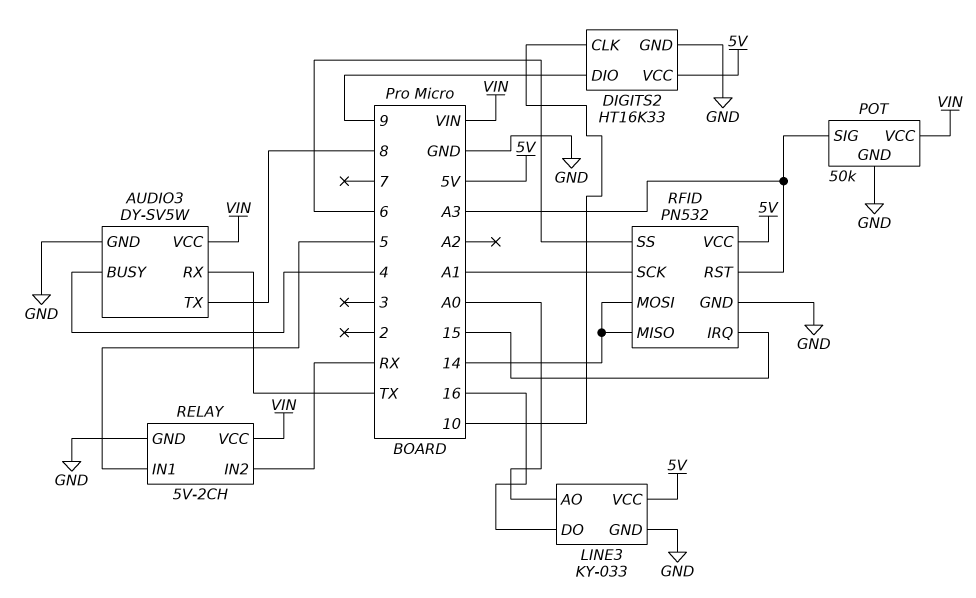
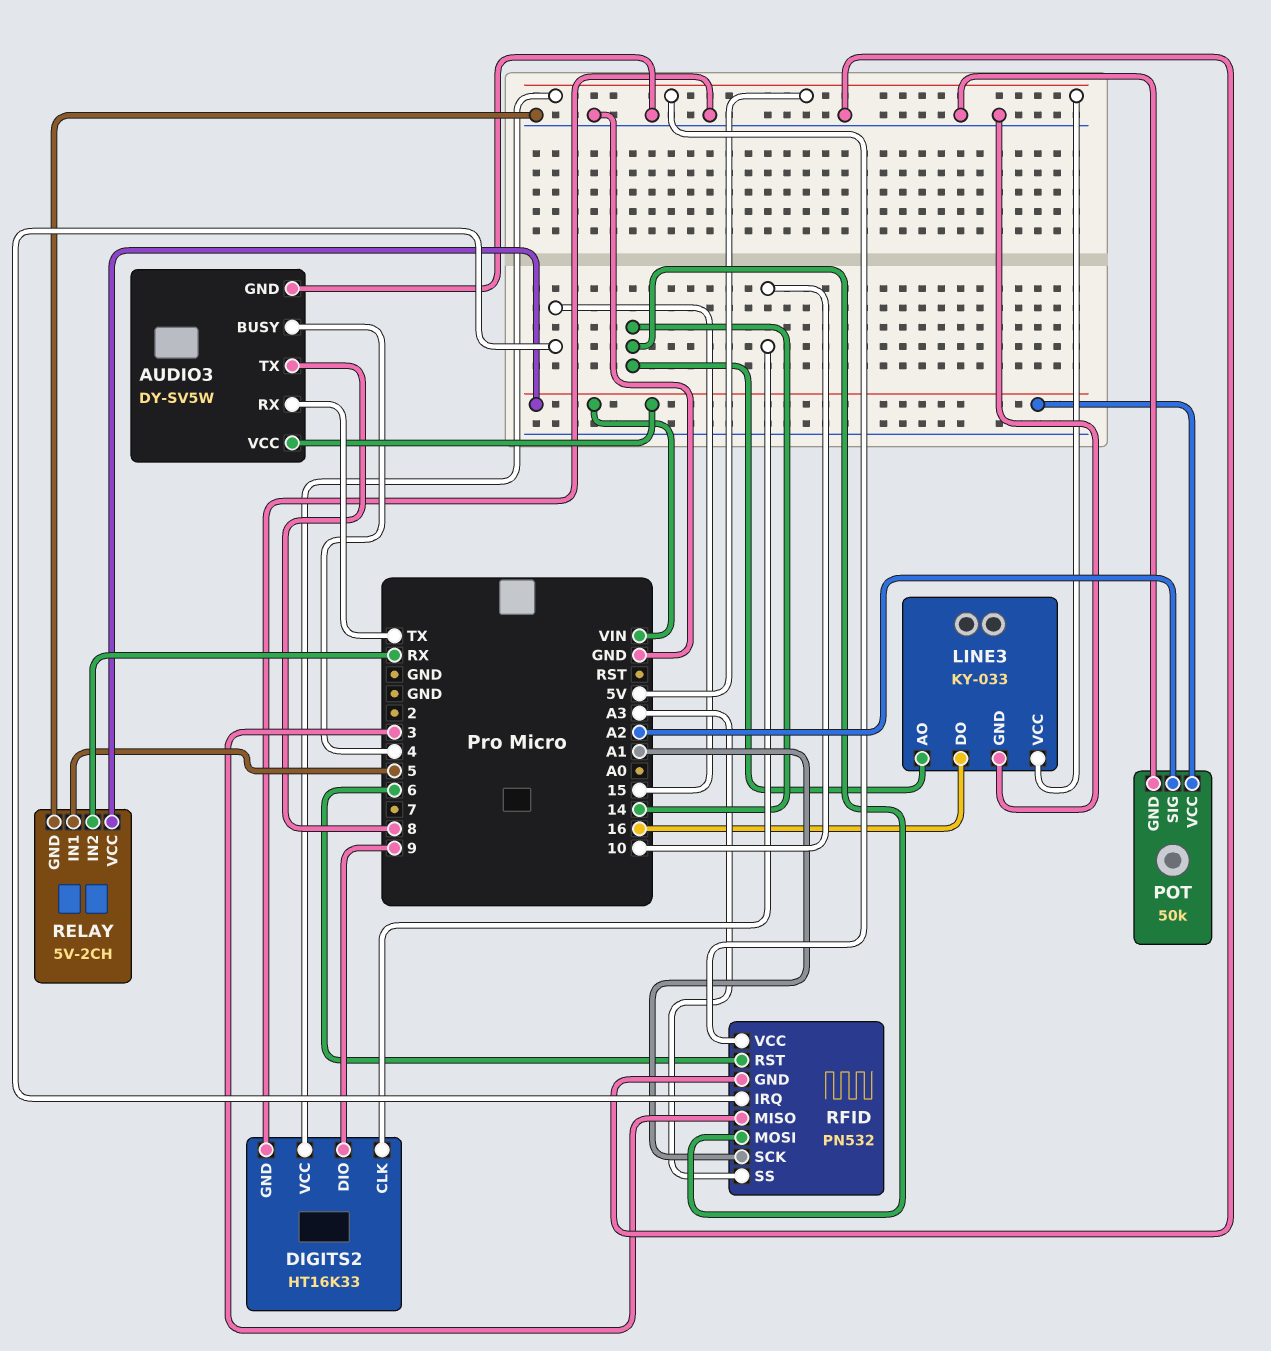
LINE3 pin AO: A0 -> 14
POT pin SIG: A3 -> A2
RFID pin MISO: 14 -> 3
RFID pin RST: A3 -> 6
RFID pin SS: 6 -> A3

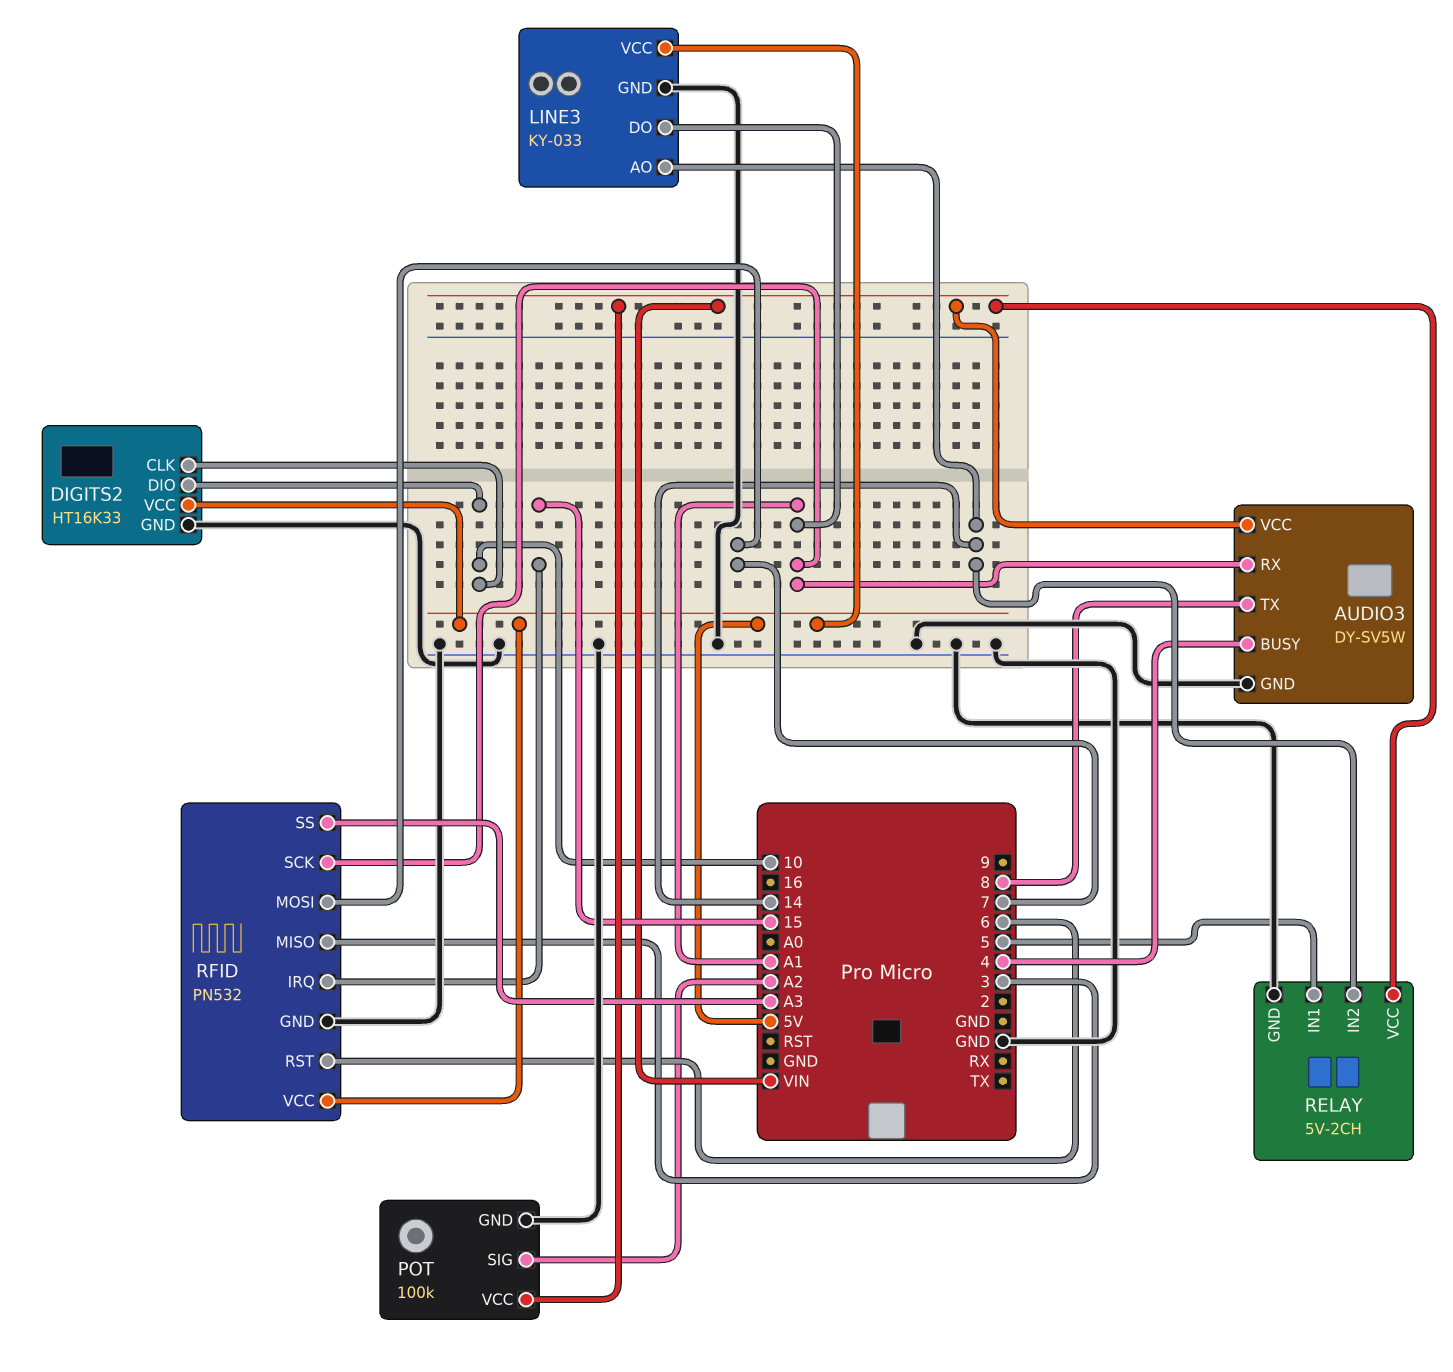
AUDIO3 pin RX: TX -> A1
DIGITS2 pin DIO: 9 -> 10
LINE3 pin DO: 16 -> A1
POT: 50k -> 100k
RELAY pin IN2: RX -> 14
RFID pin MOSI: 14 -> 7

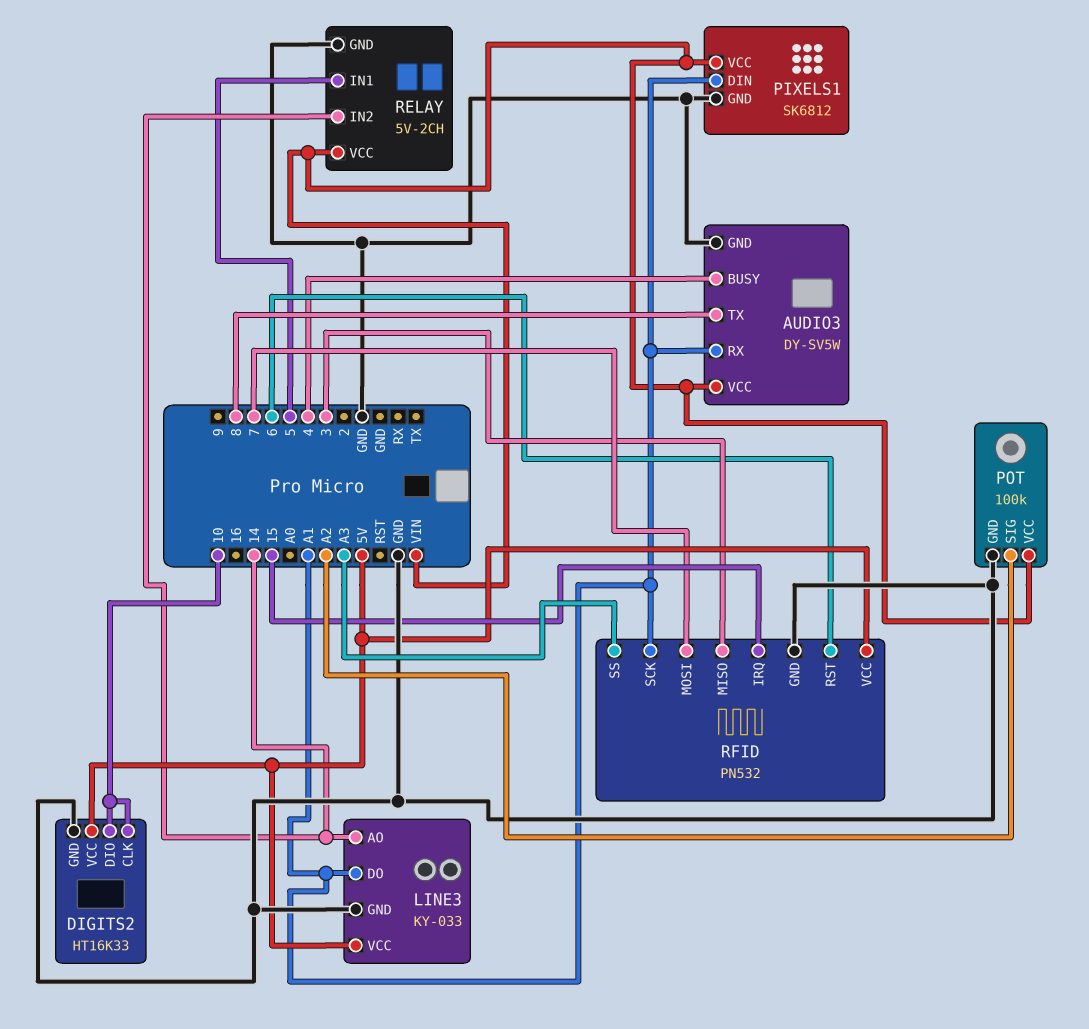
PIXELS1: none -> SK6812
PIXELS1 pin DIN: none -> A1
PIXELS1 pin GND: none -> GND
PIXELS1 pin VCC: none -> VIN

